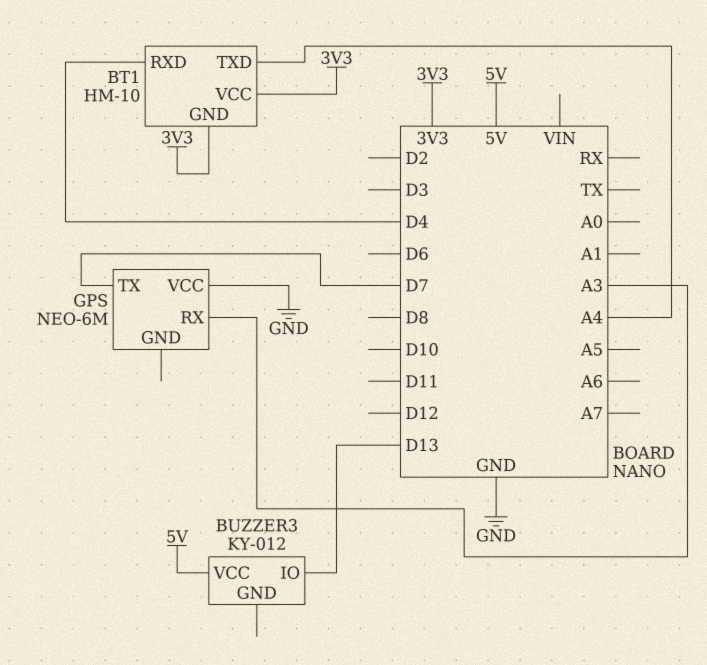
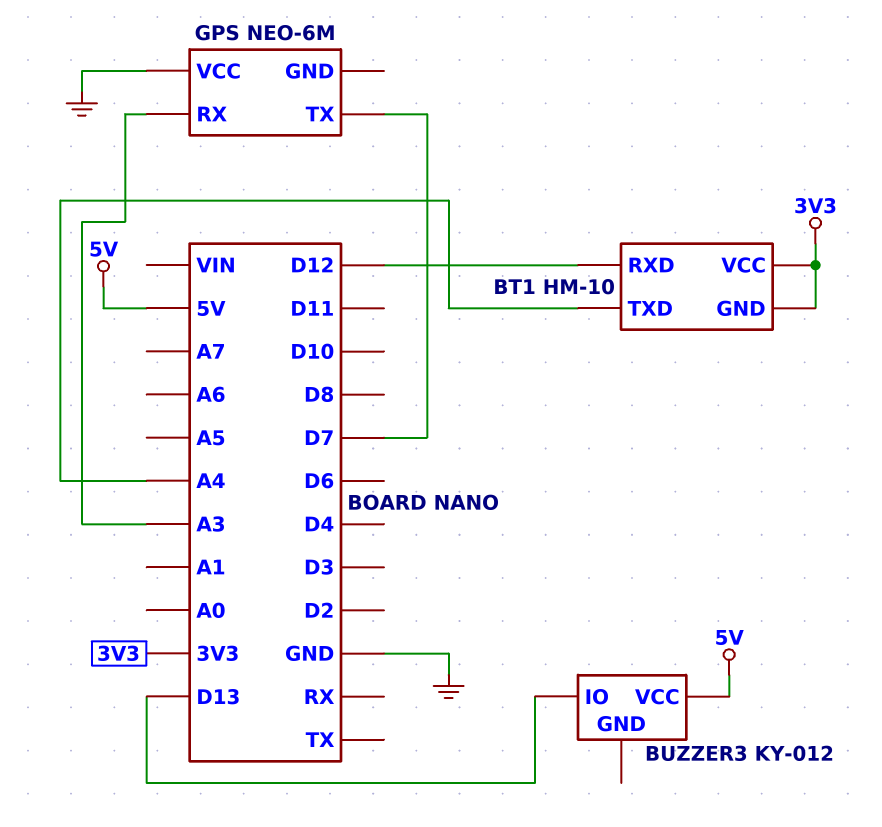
BT1 pin RXD: D4 -> D12

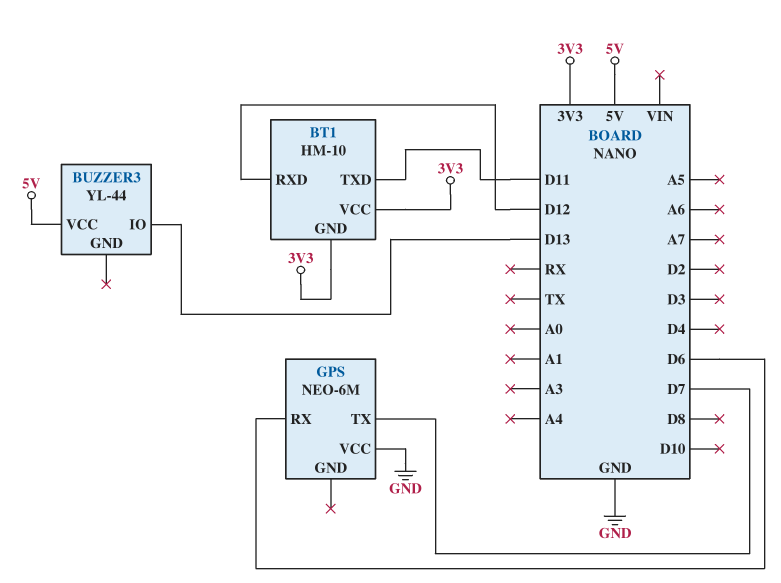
BT1 pin TXD: A4 -> D11
BUZZER3: KY-012 -> YL-44
GPS pin RX: A3 -> D6

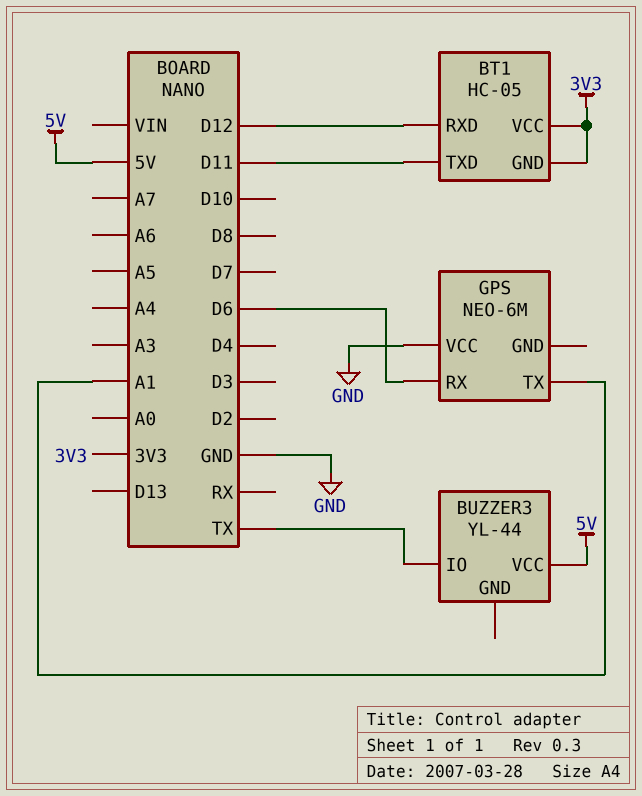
BT1: HM-10 -> HC-05
BUZZER3 pin IO: D13 -> TX
GPS pin TX: D7 -> A1

